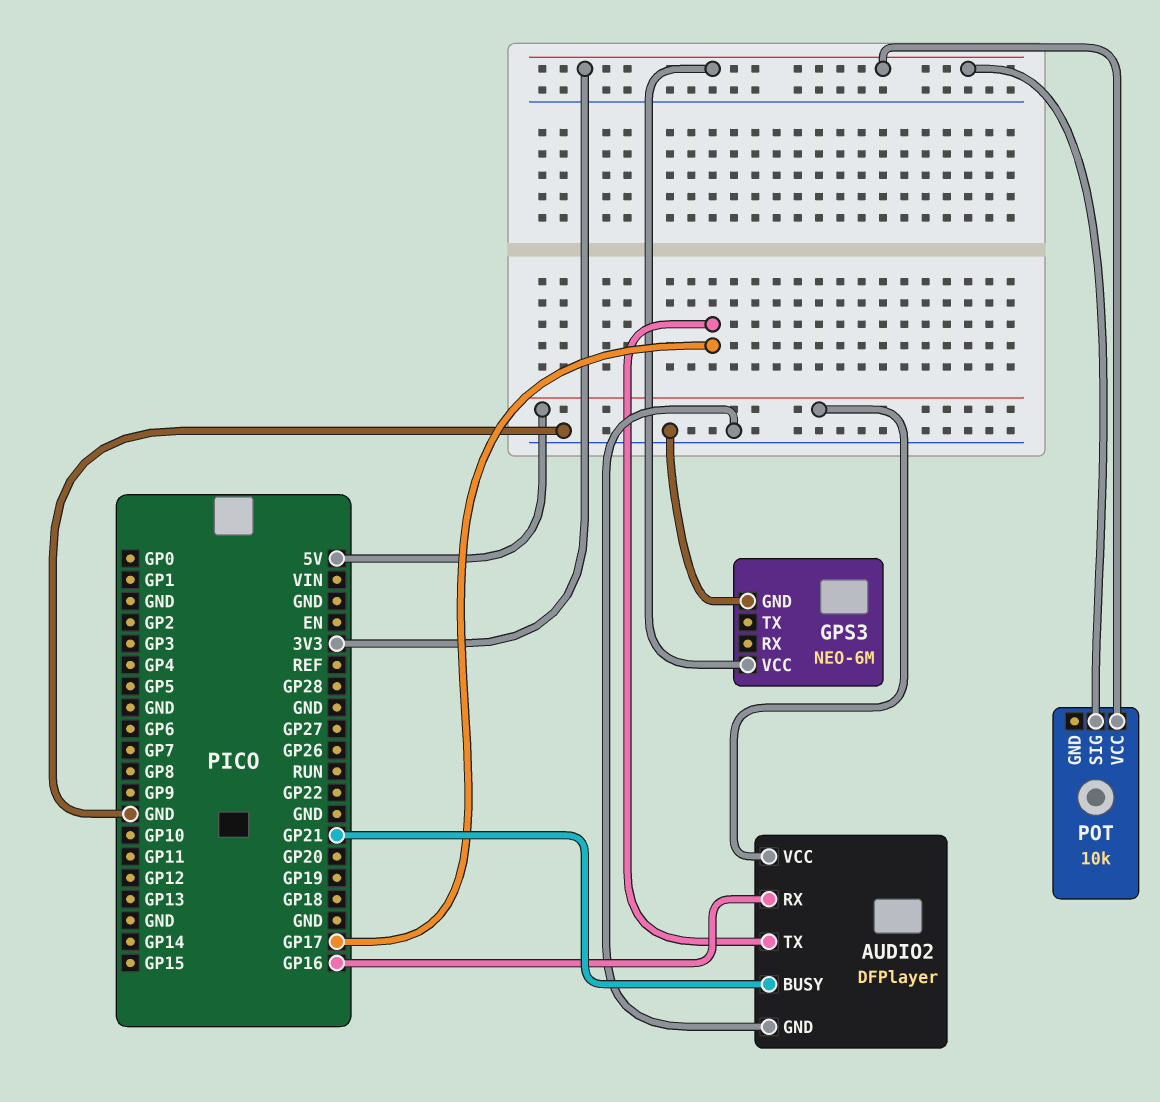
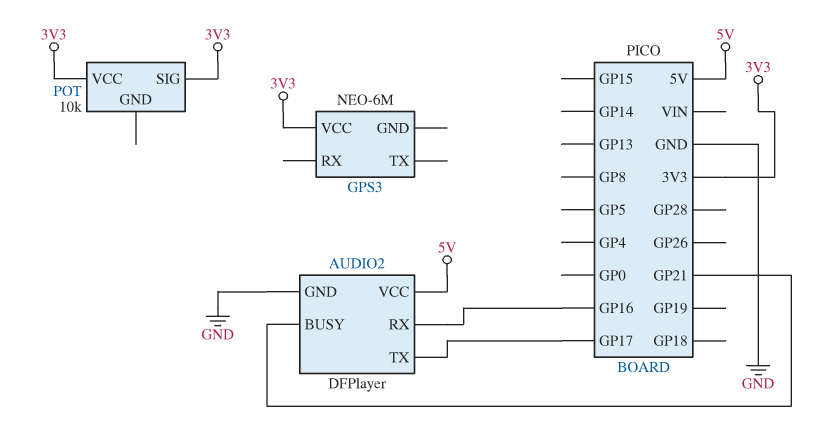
GPS3 pin GND: GND -> none

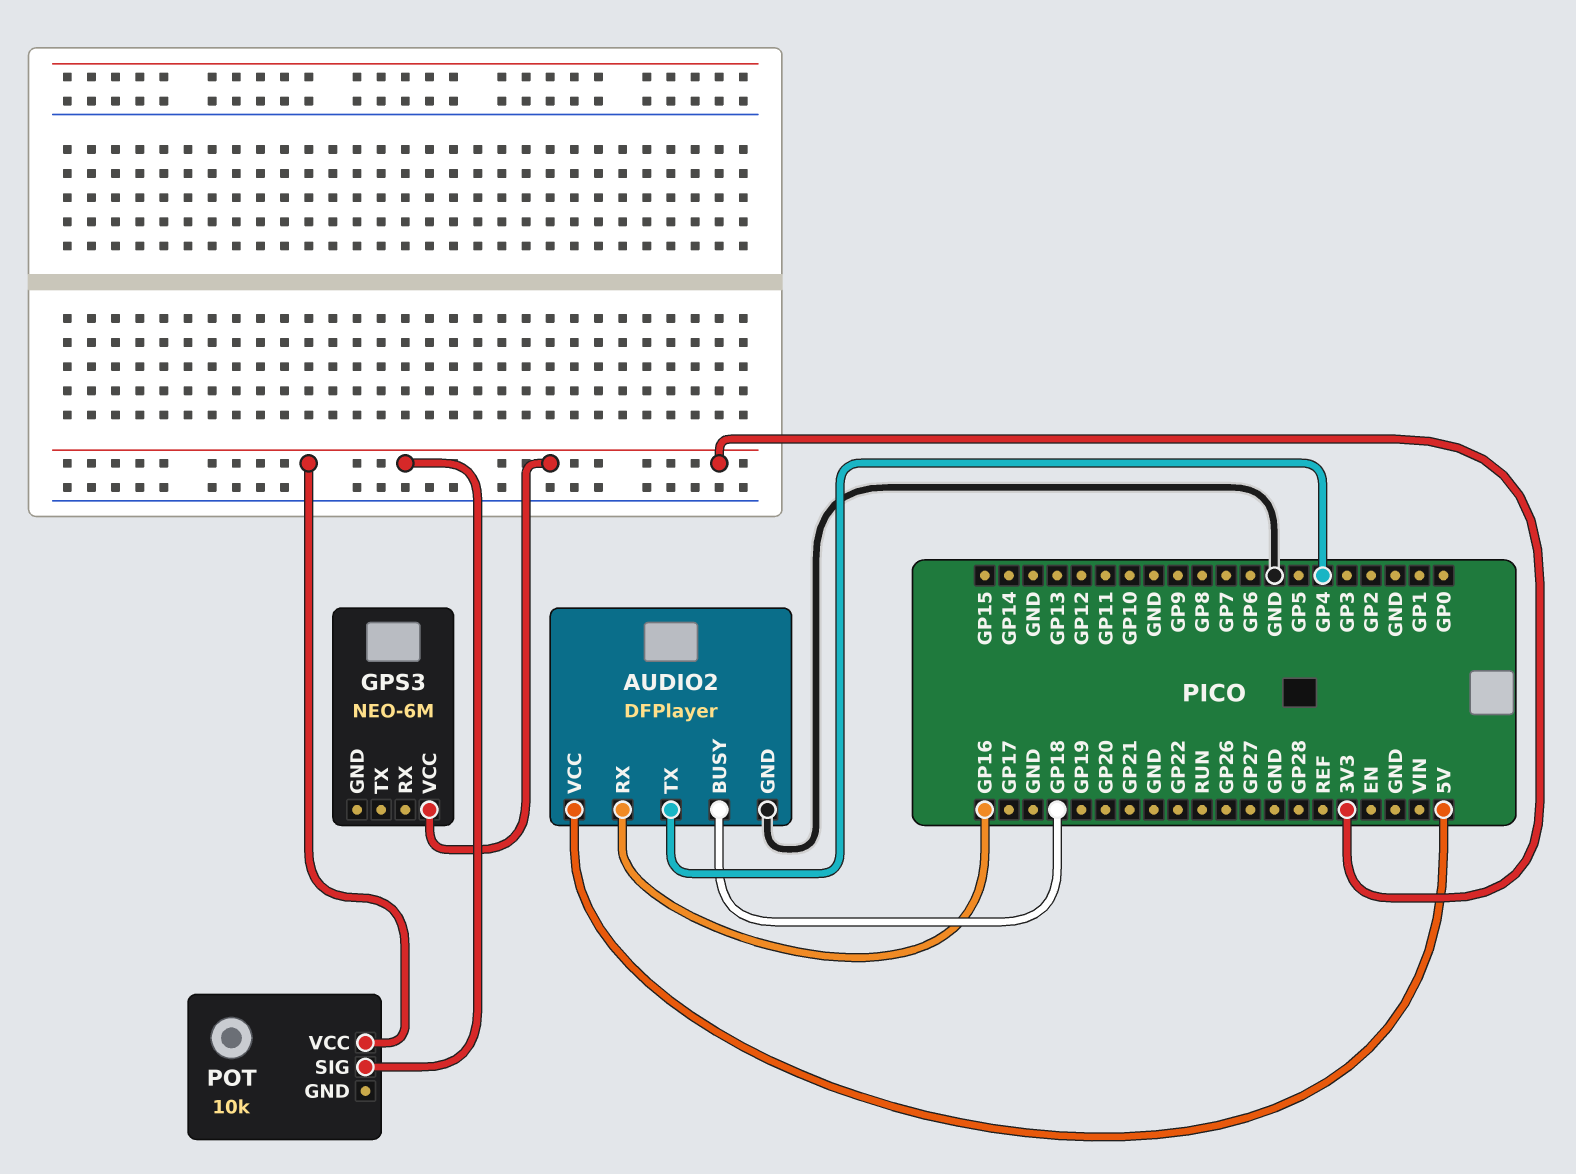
AUDIO2 pin BUSY: GP21 -> GP18
AUDIO2 pin TX: GP17 -> GP4

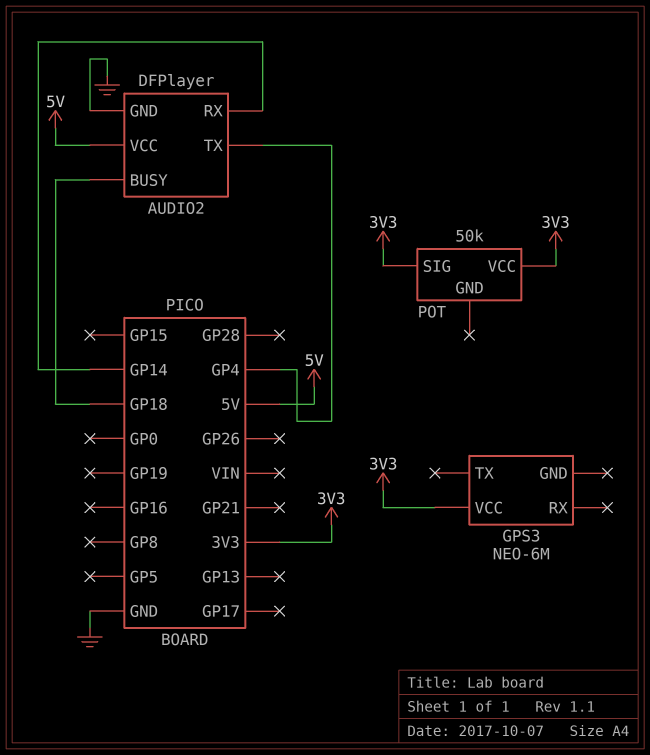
AUDIO2 pin RX: GP16 -> GP14
POT: 10k -> 50k

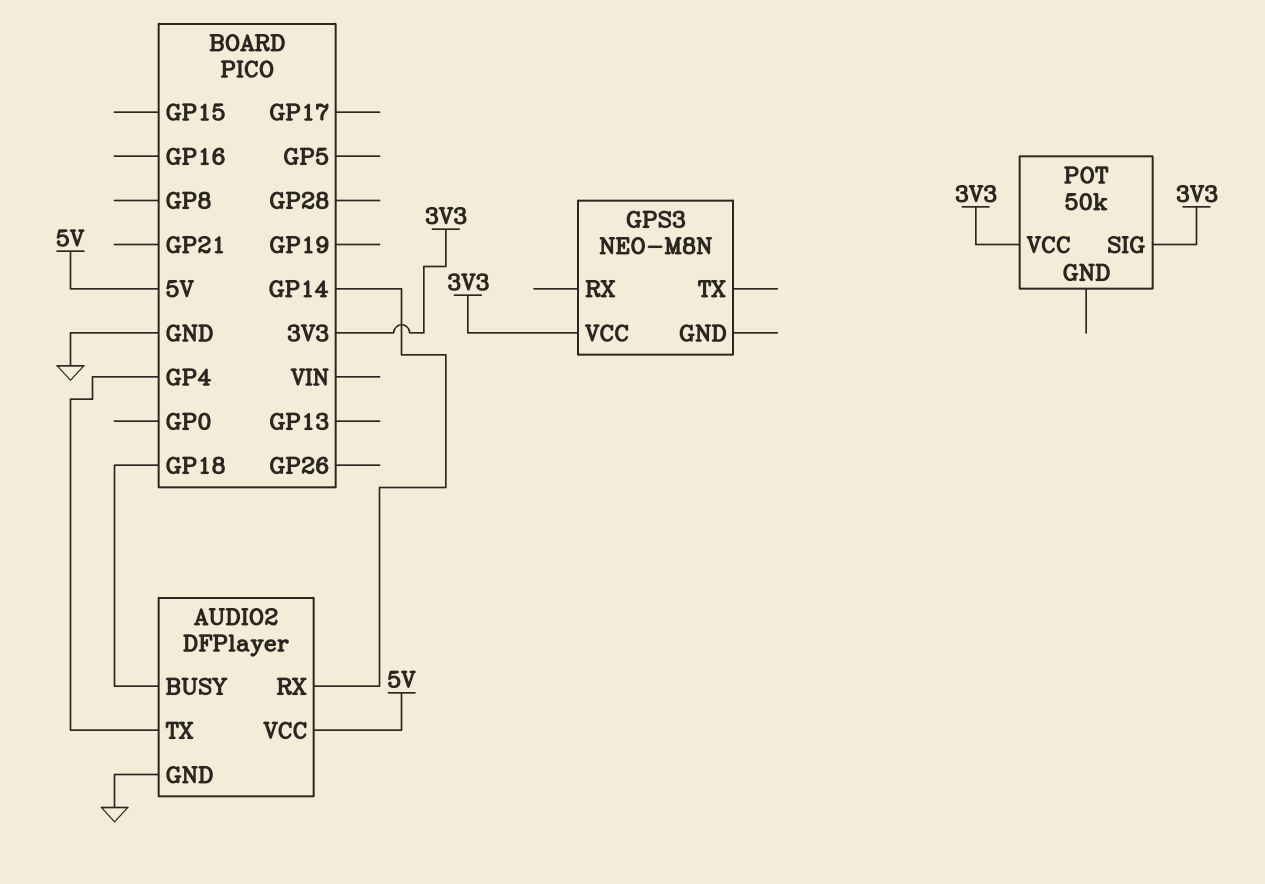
GPS3: NEO-6M -> NEO-M8N

